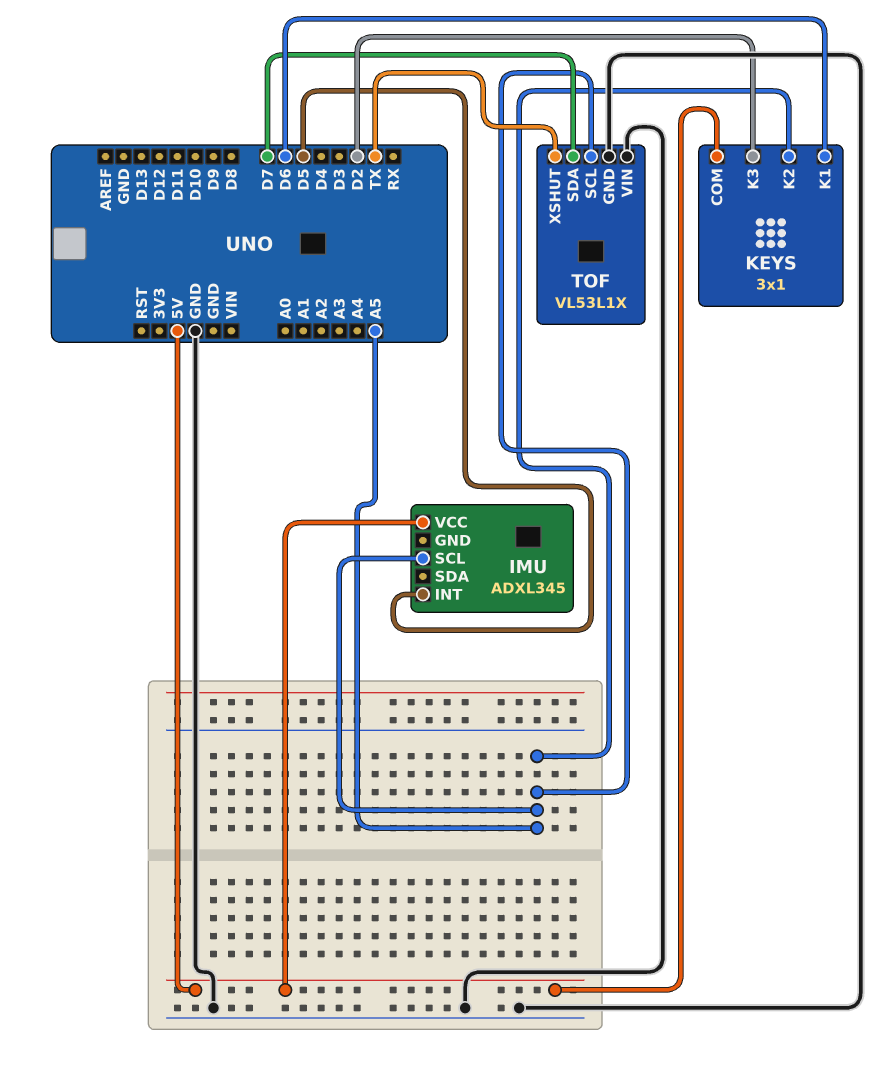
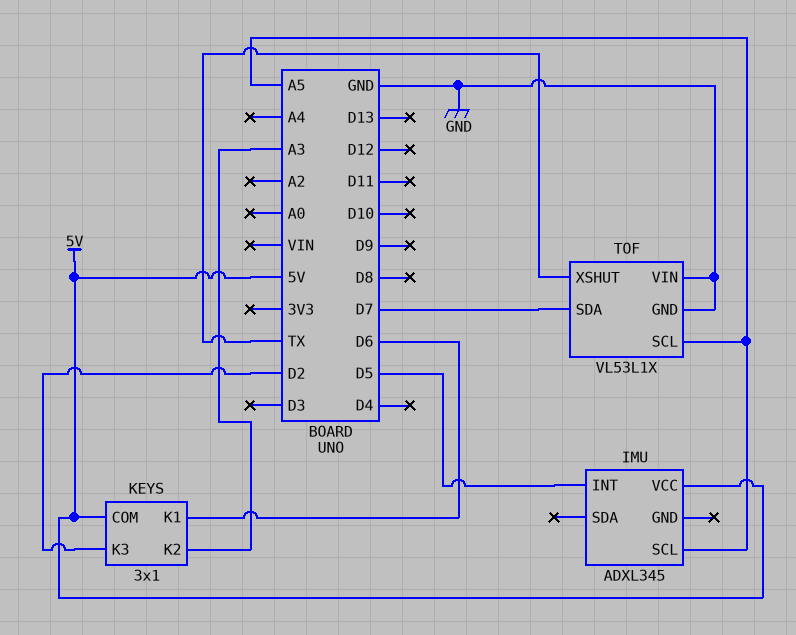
KEYS pin K2: A5 -> A3

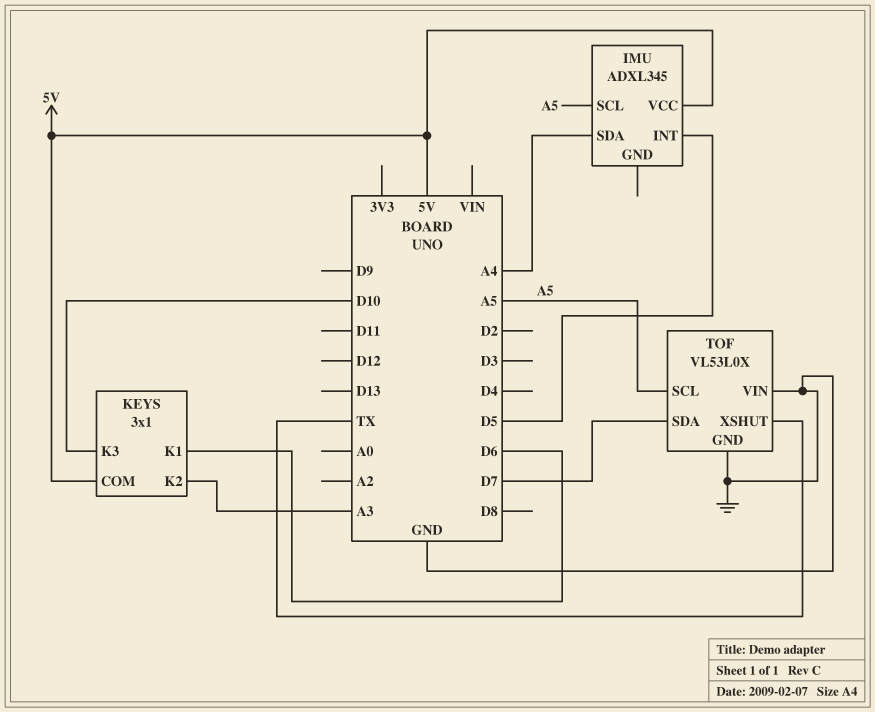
IMU pin SDA: none -> A4
KEYS pin K3: D2 -> D10
TOF: VL53L1X -> VL53L0X

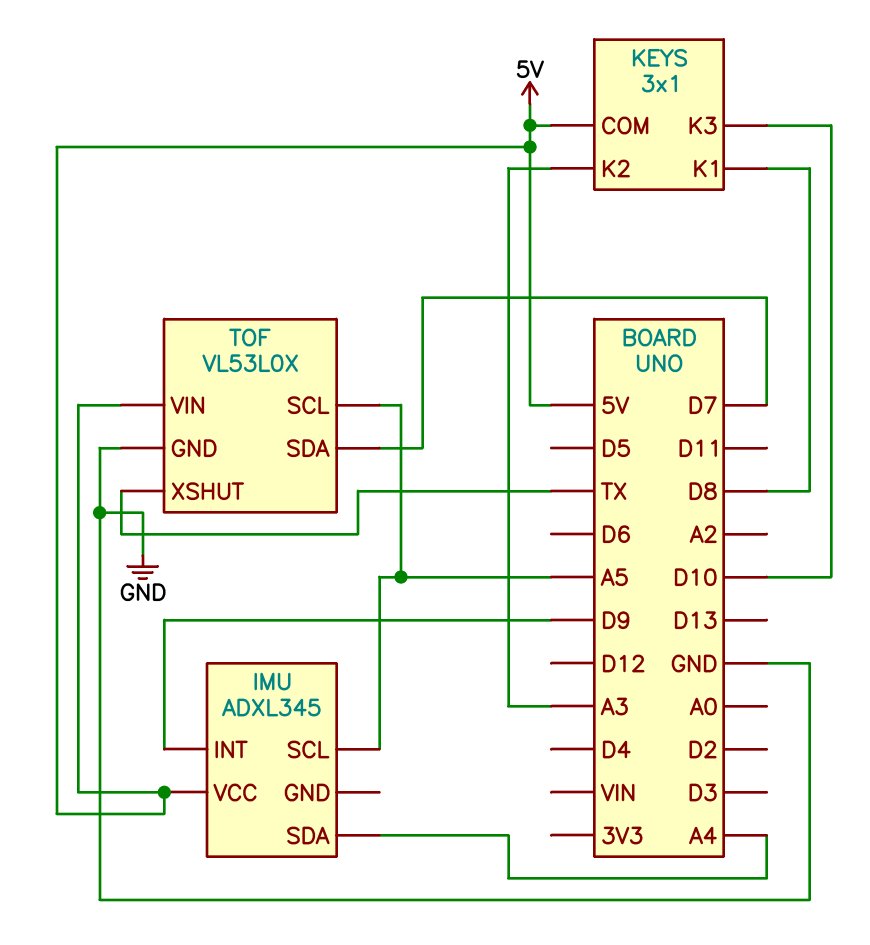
IMU pin INT: D5 -> D9
KEYS pin K1: D6 -> D8
TOF pin VIN: GND -> 5V

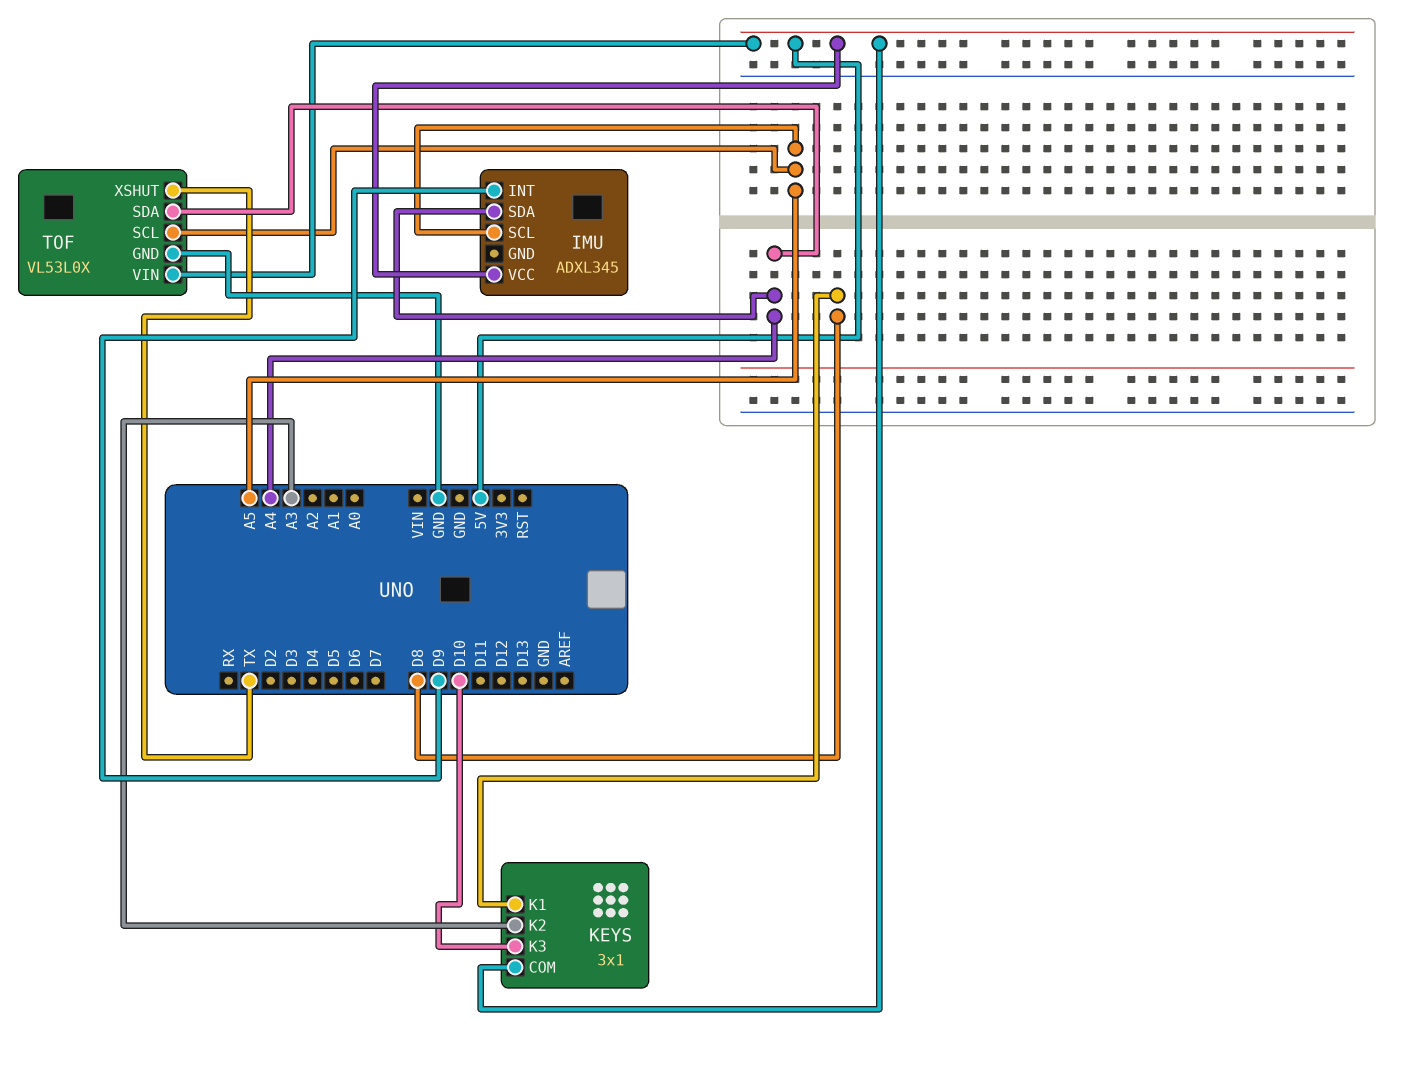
TOF pin SDA: D7 -> A4

